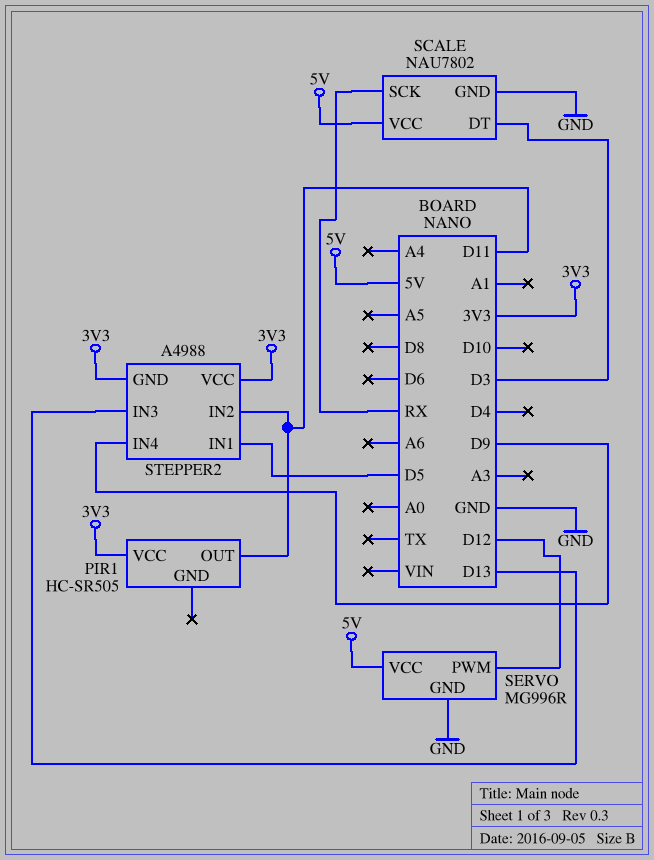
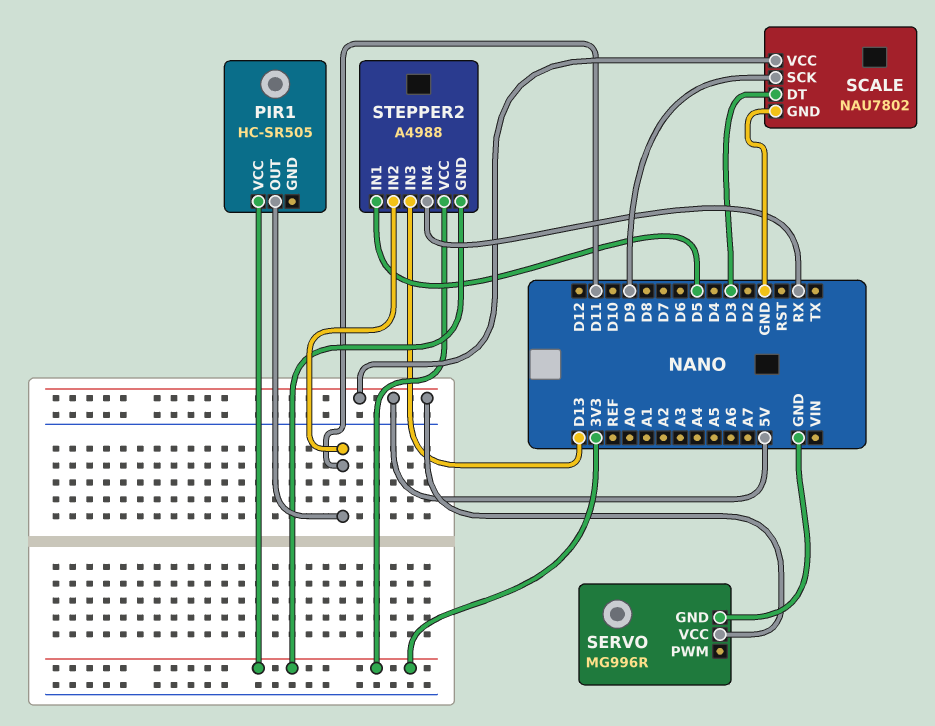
SCALE pin SCK: RX -> D9
SERVO pin PWM: D12 -> none
STEPPER2 pin IN4: D9 -> RX

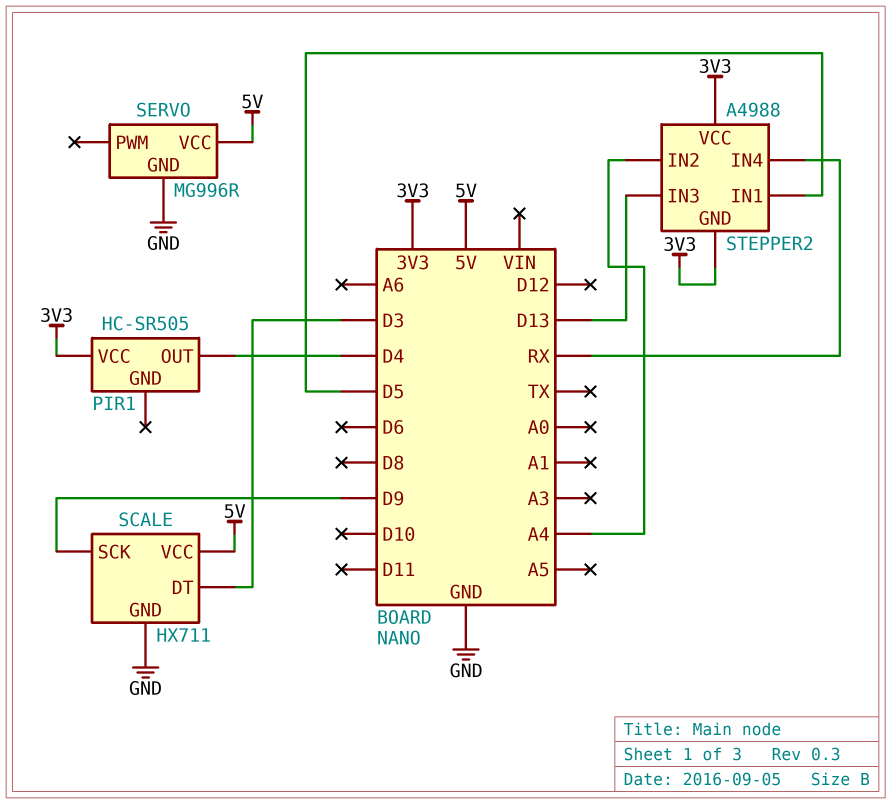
PIR1 pin OUT: D11 -> D4
SCALE: NAU7802 -> HX711
STEPPER2 pin IN2: D11 -> A4

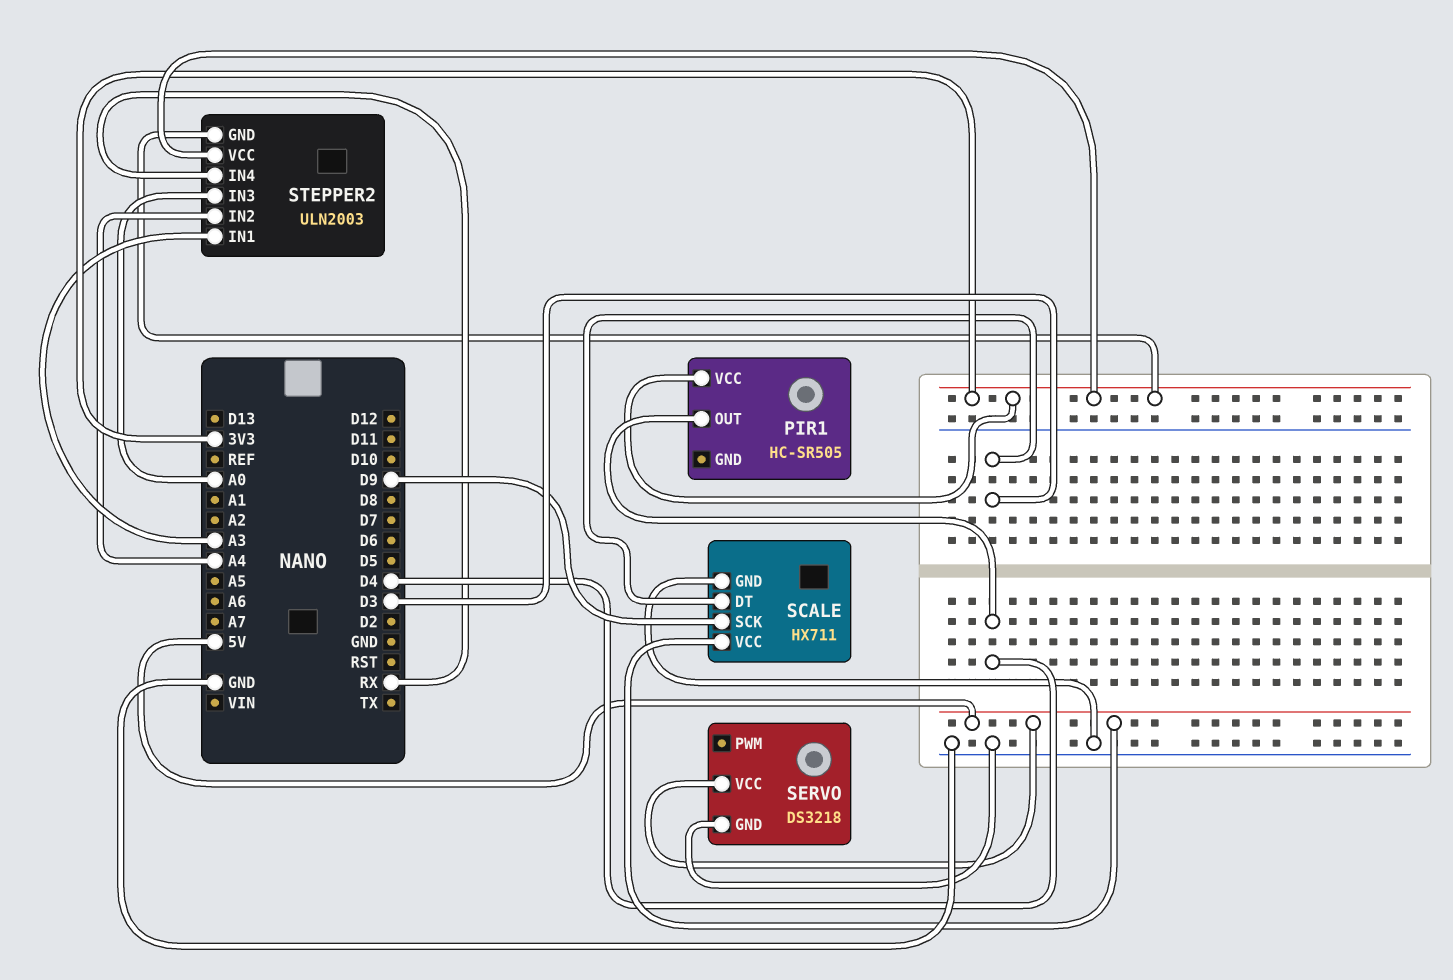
SERVO: MG996R -> DS3218
STEPPER2: A4988 -> ULN2003
STEPPER2 pin IN1: D5 -> A3
STEPPER2 pin IN3: D13 -> A0

